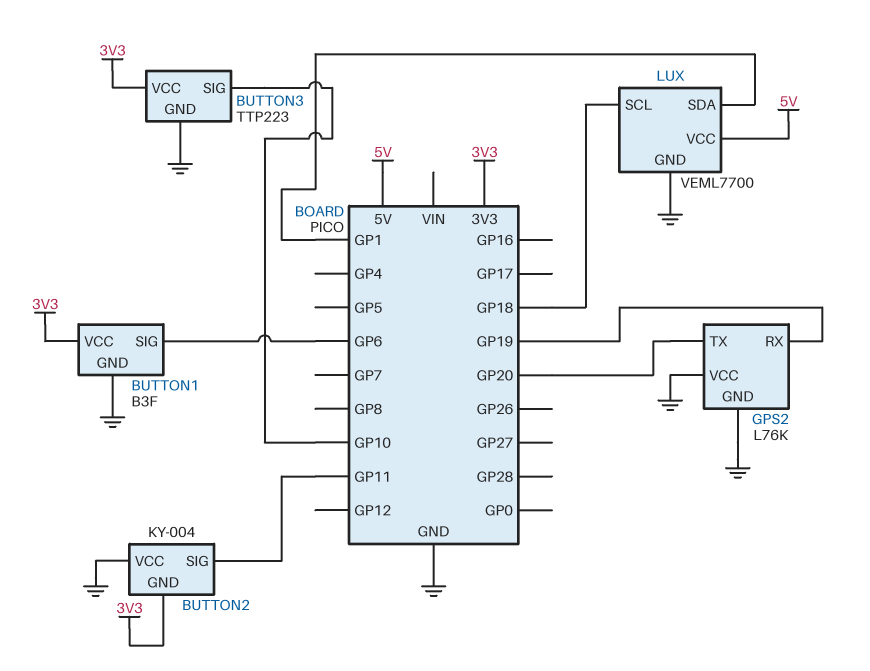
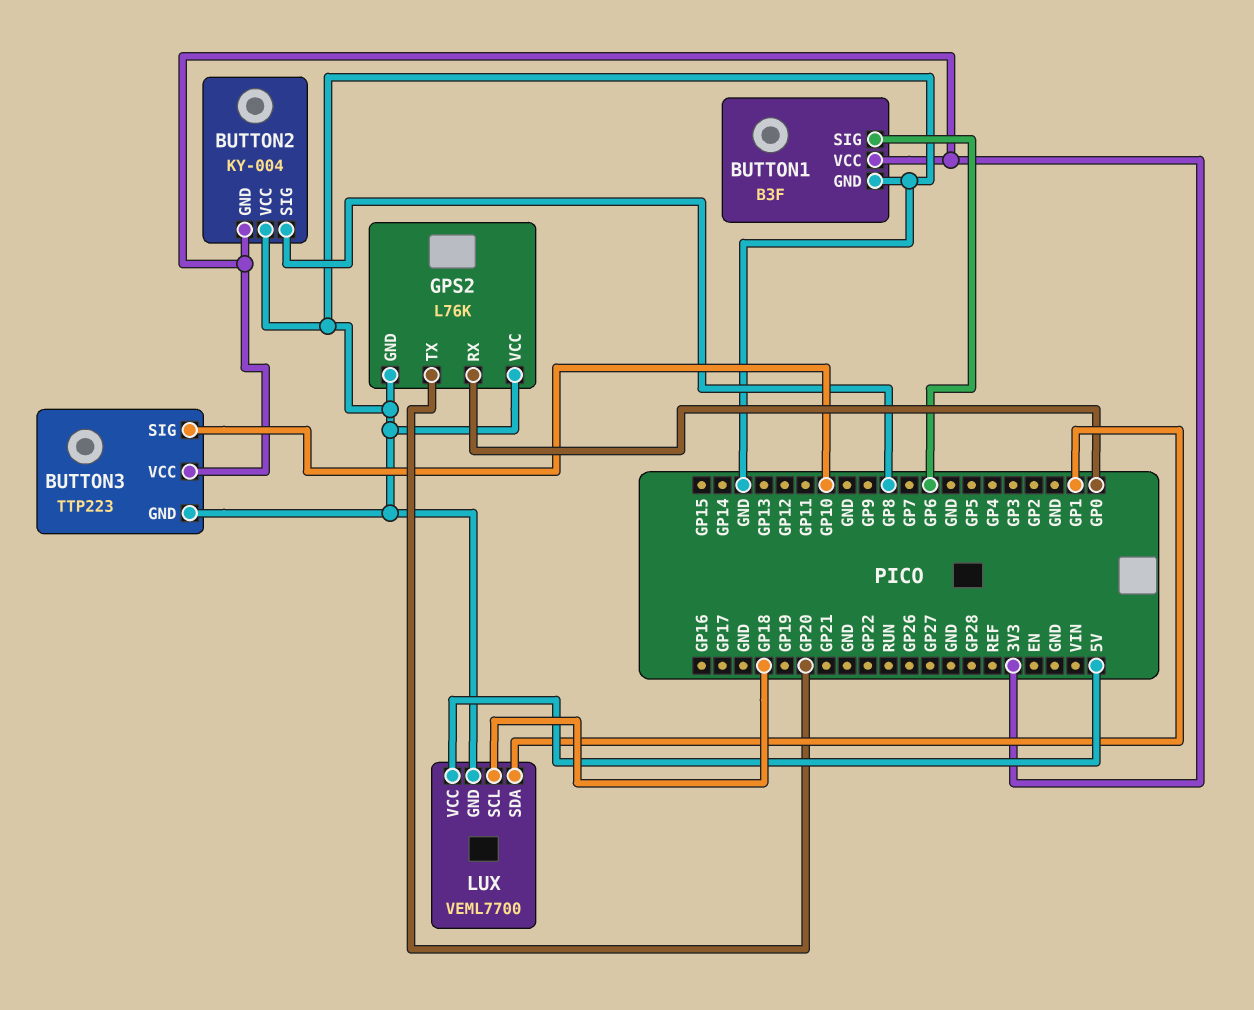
BUTTON2 pin SIG: GP11 -> GP8
GPS2 pin RX: GP19 -> GP0

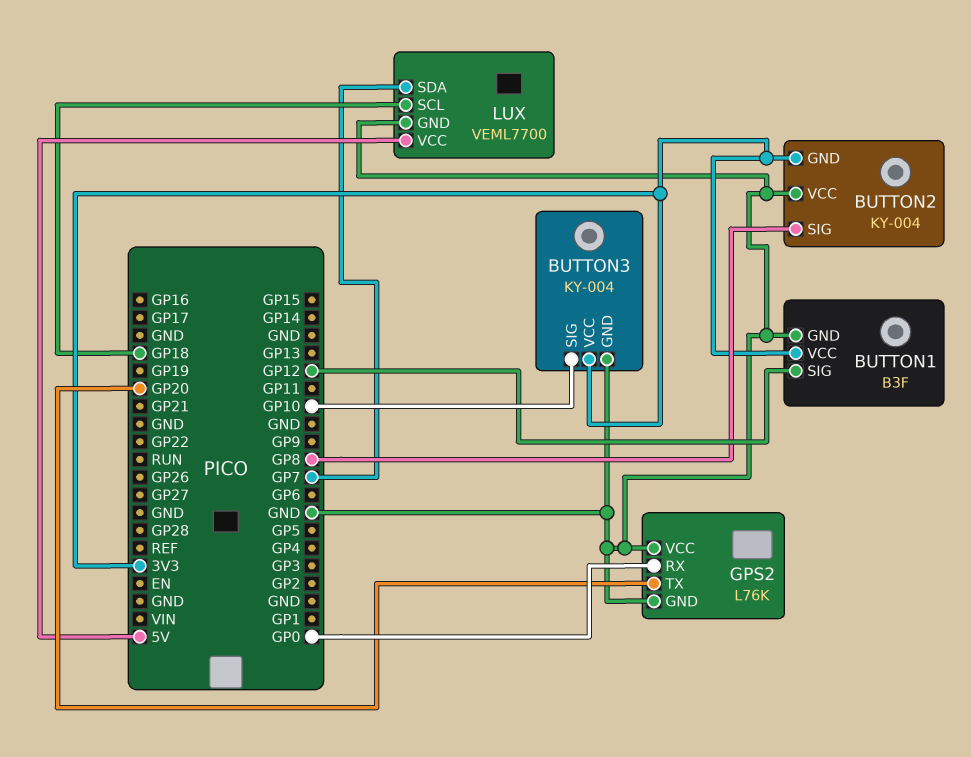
BUTTON1 pin SIG: GP6 -> GP12
BUTTON3: TTP223 -> KY-004
LUX pin SDA: GP1 -> GP7

